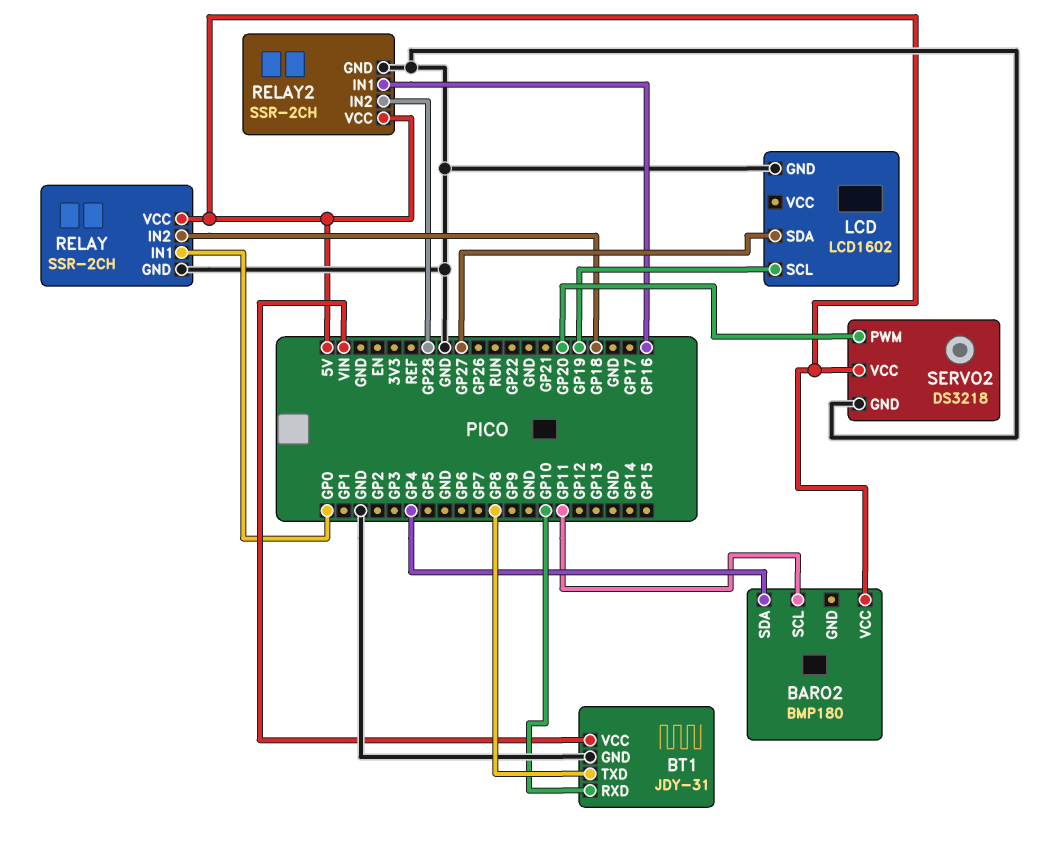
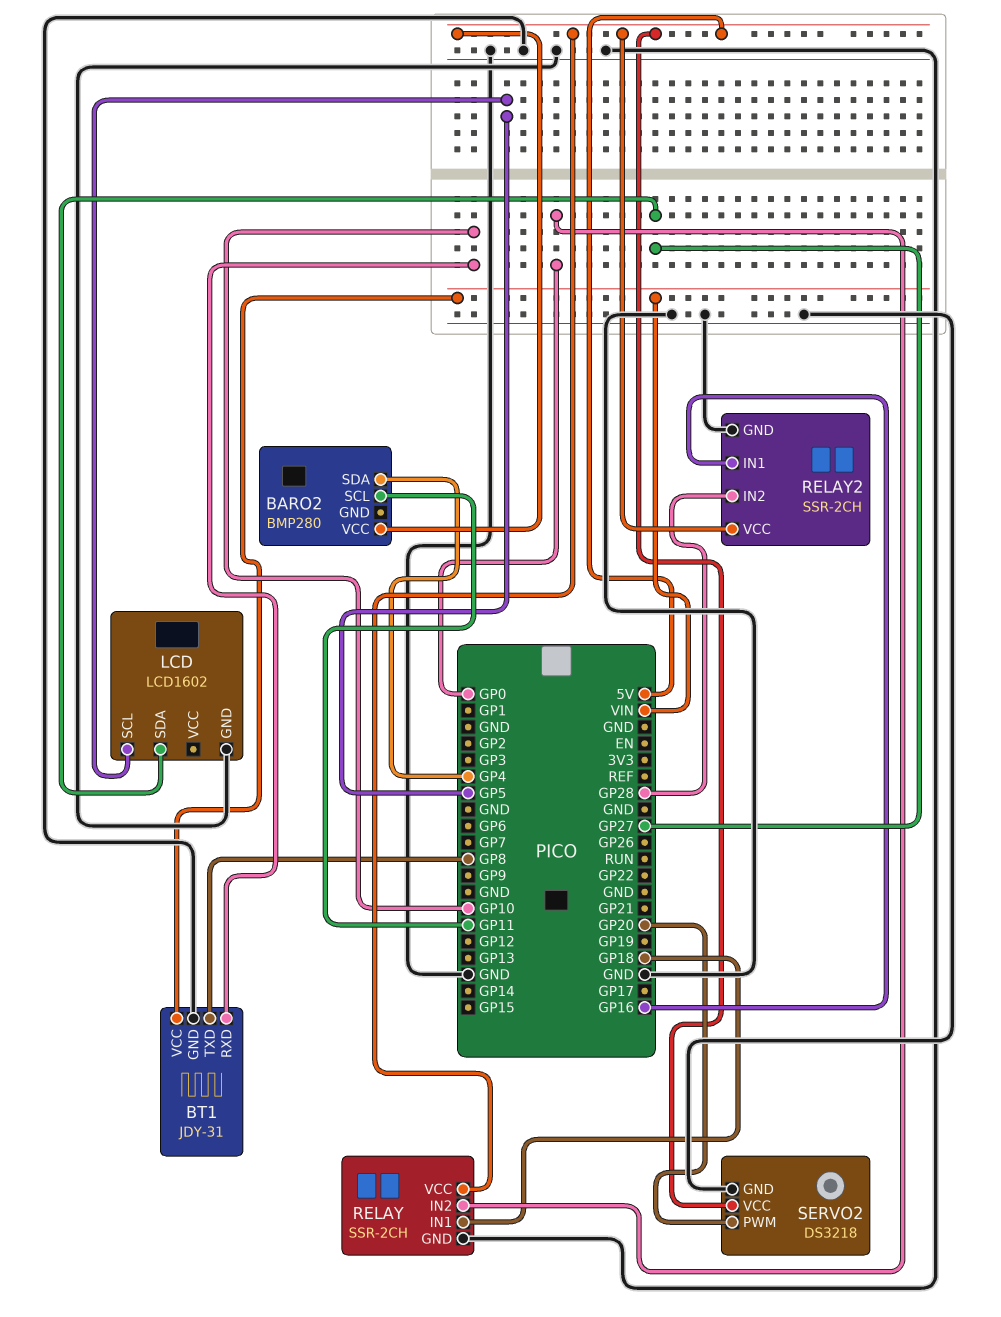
BARO2: BMP180 -> BMP280
LCD pin SCL: GP19 -> GP5
RELAY pin IN1: GP0 -> GP18
RELAY pin IN2: GP18 -> GP0

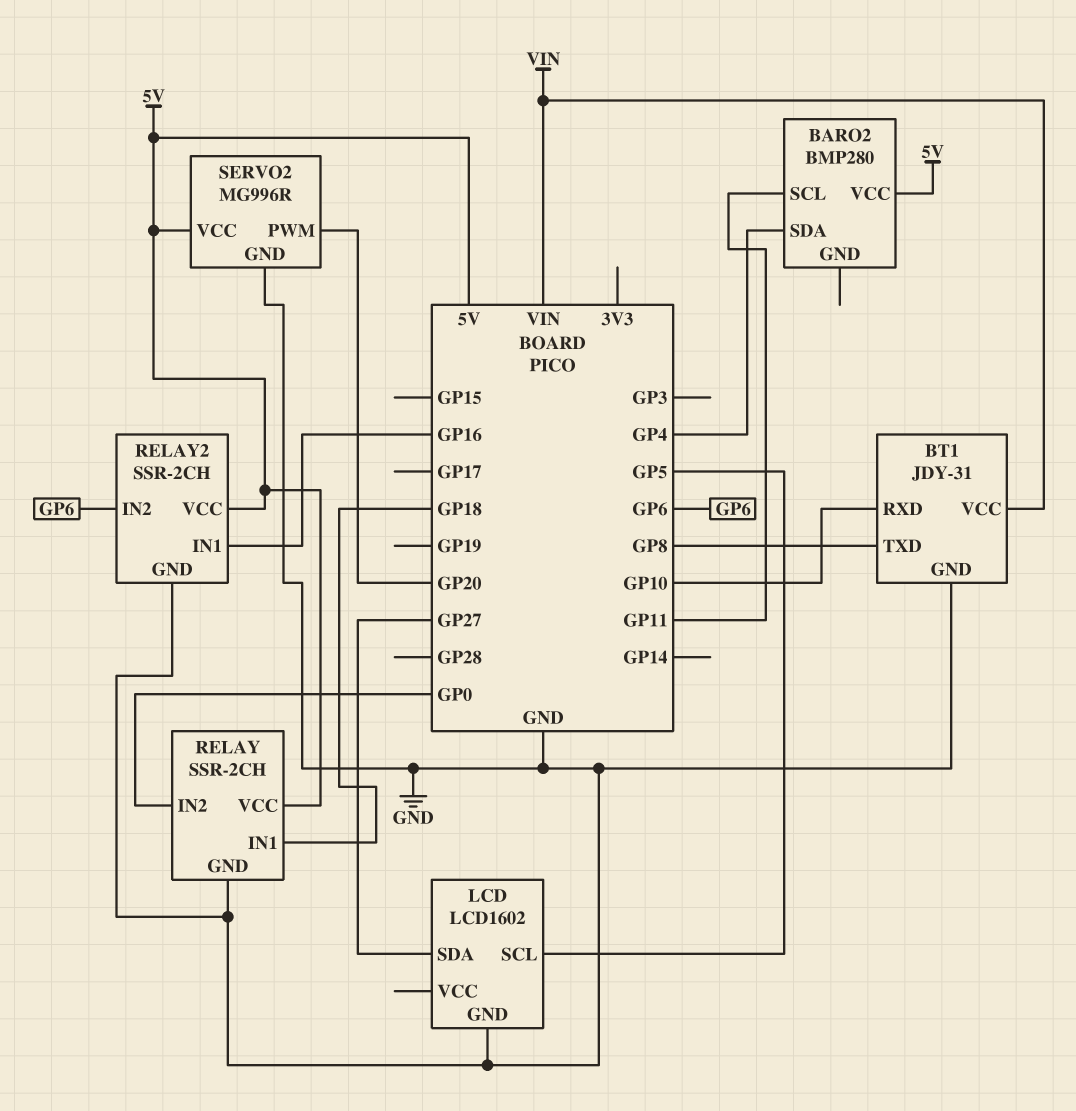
RELAY2 pin IN2: GP28 -> GP6
SERVO2: DS3218 -> MG996R

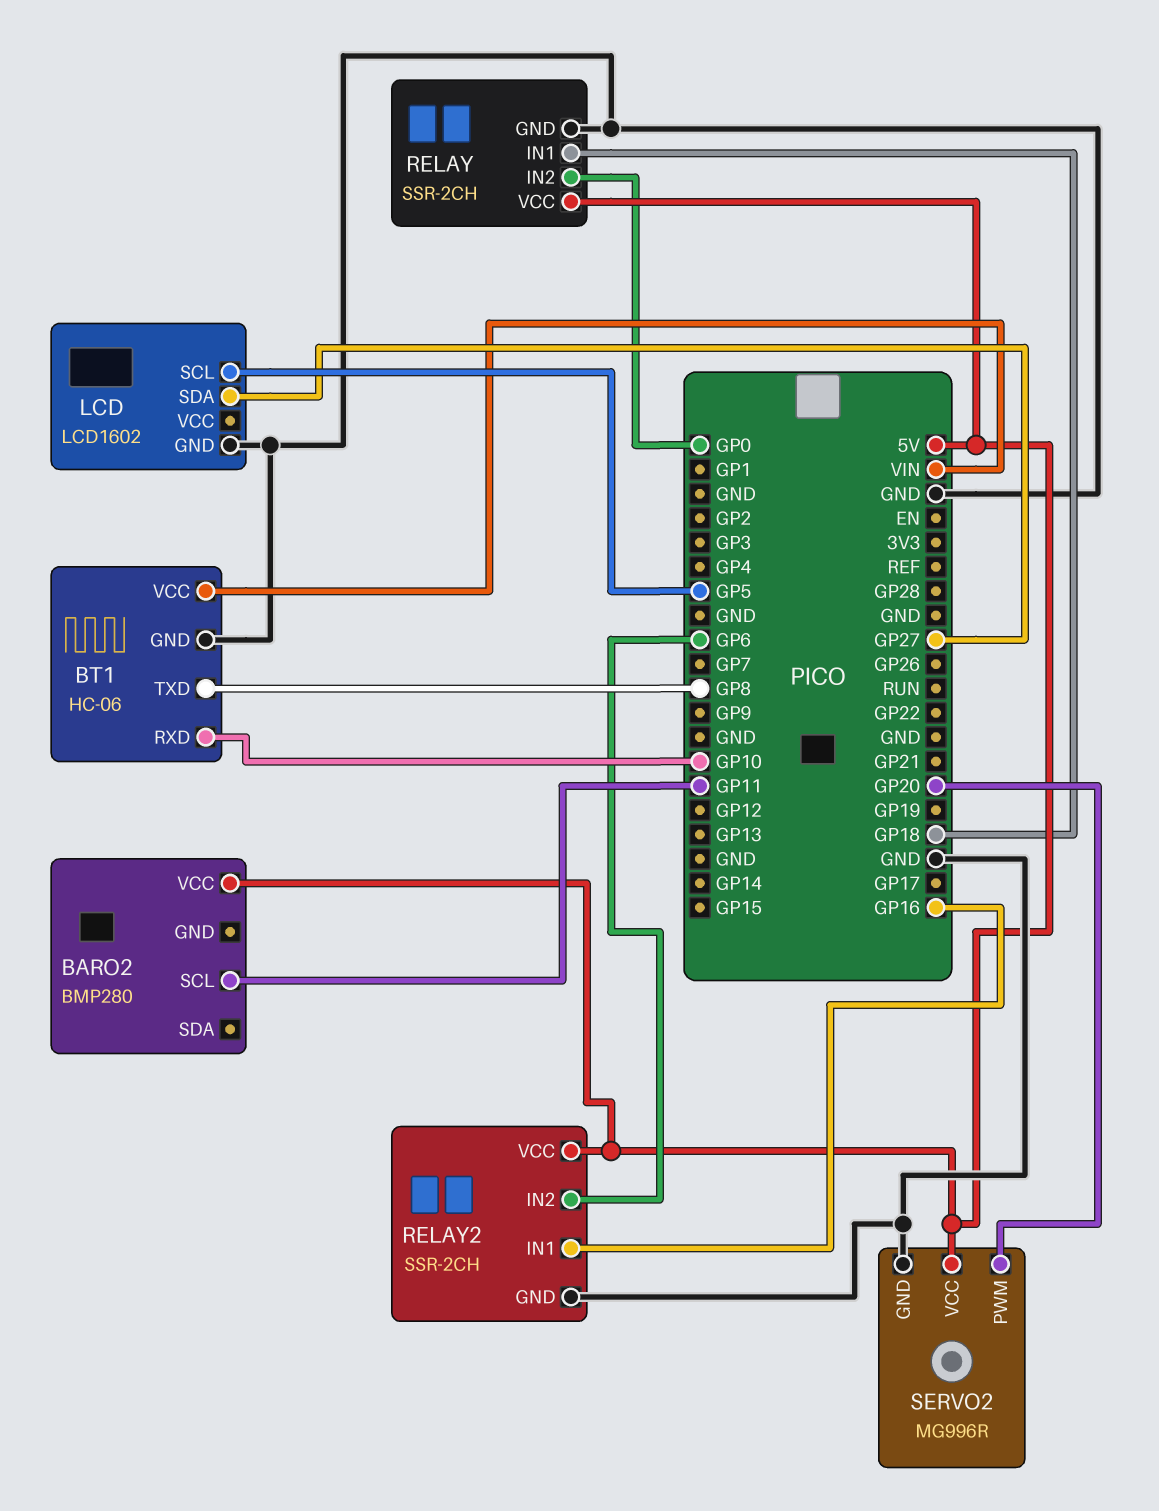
BARO2 pin SDA: GP4 -> none
BT1: JDY-31 -> HC-06

